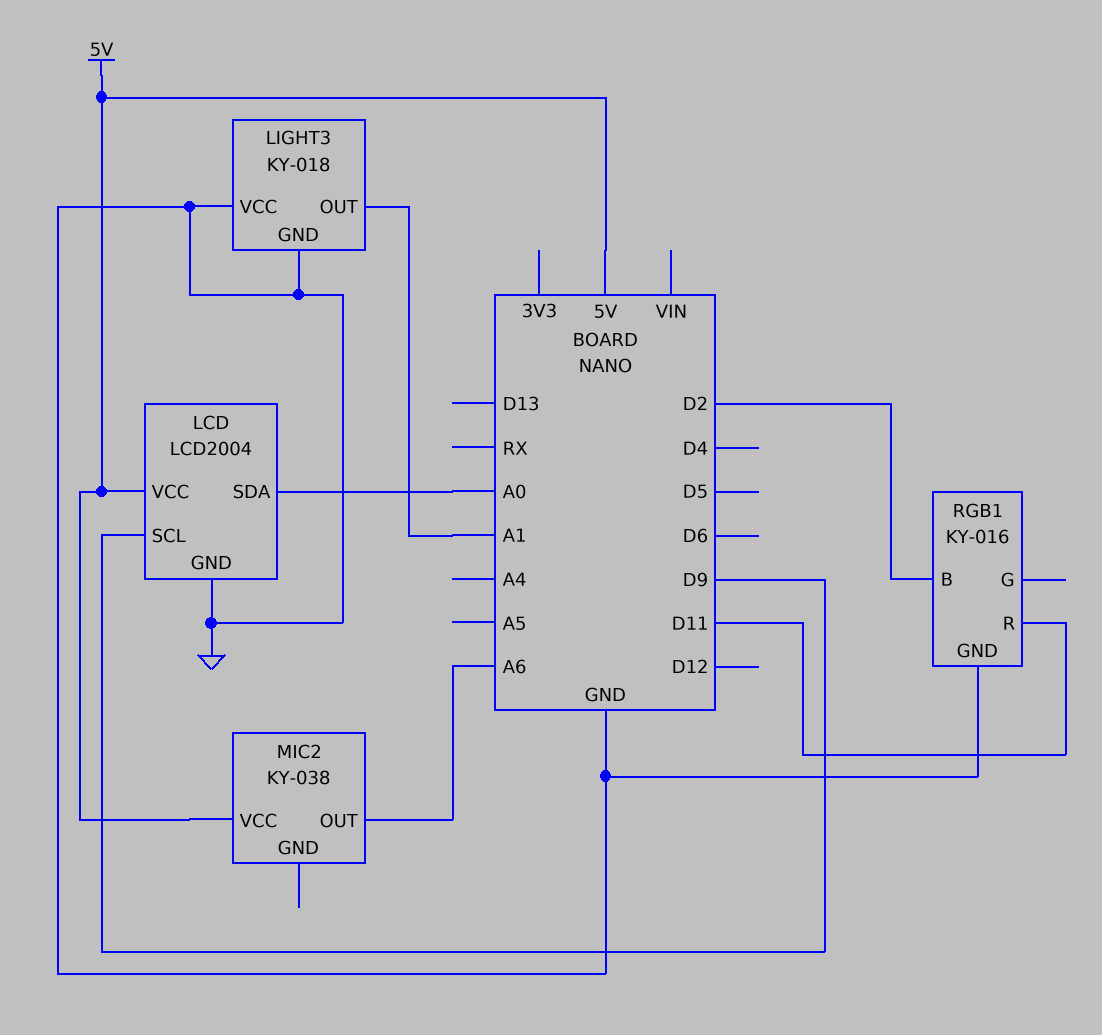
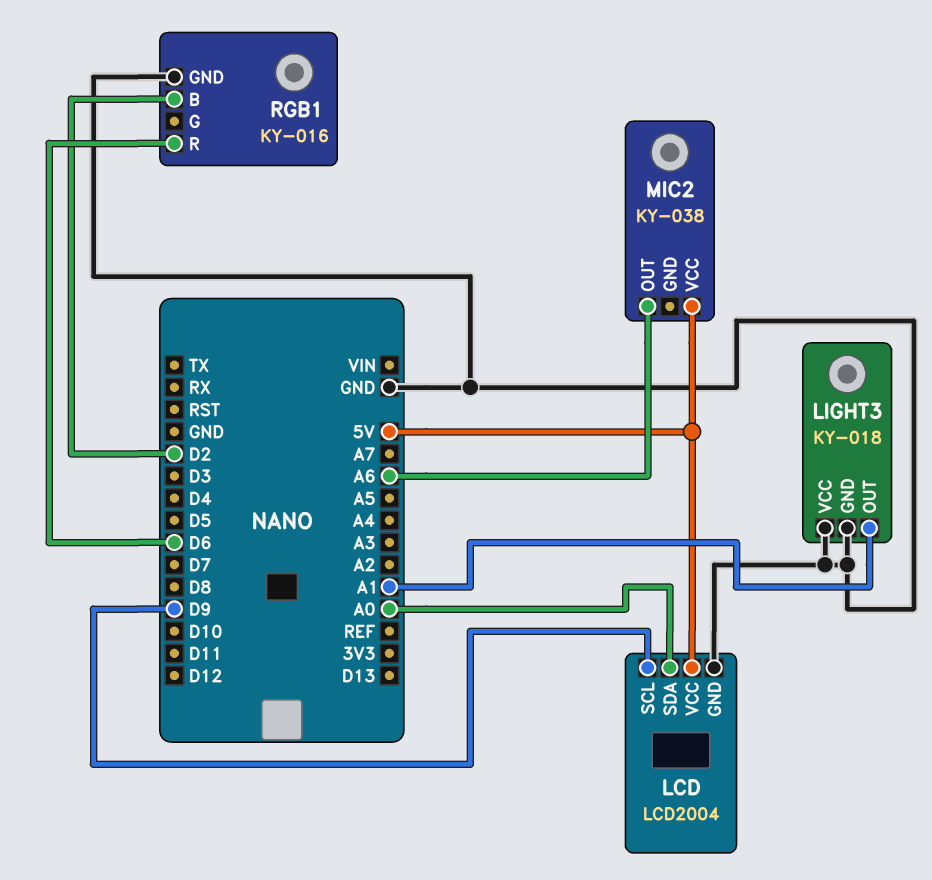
RGB1 pin R: D11 -> D6

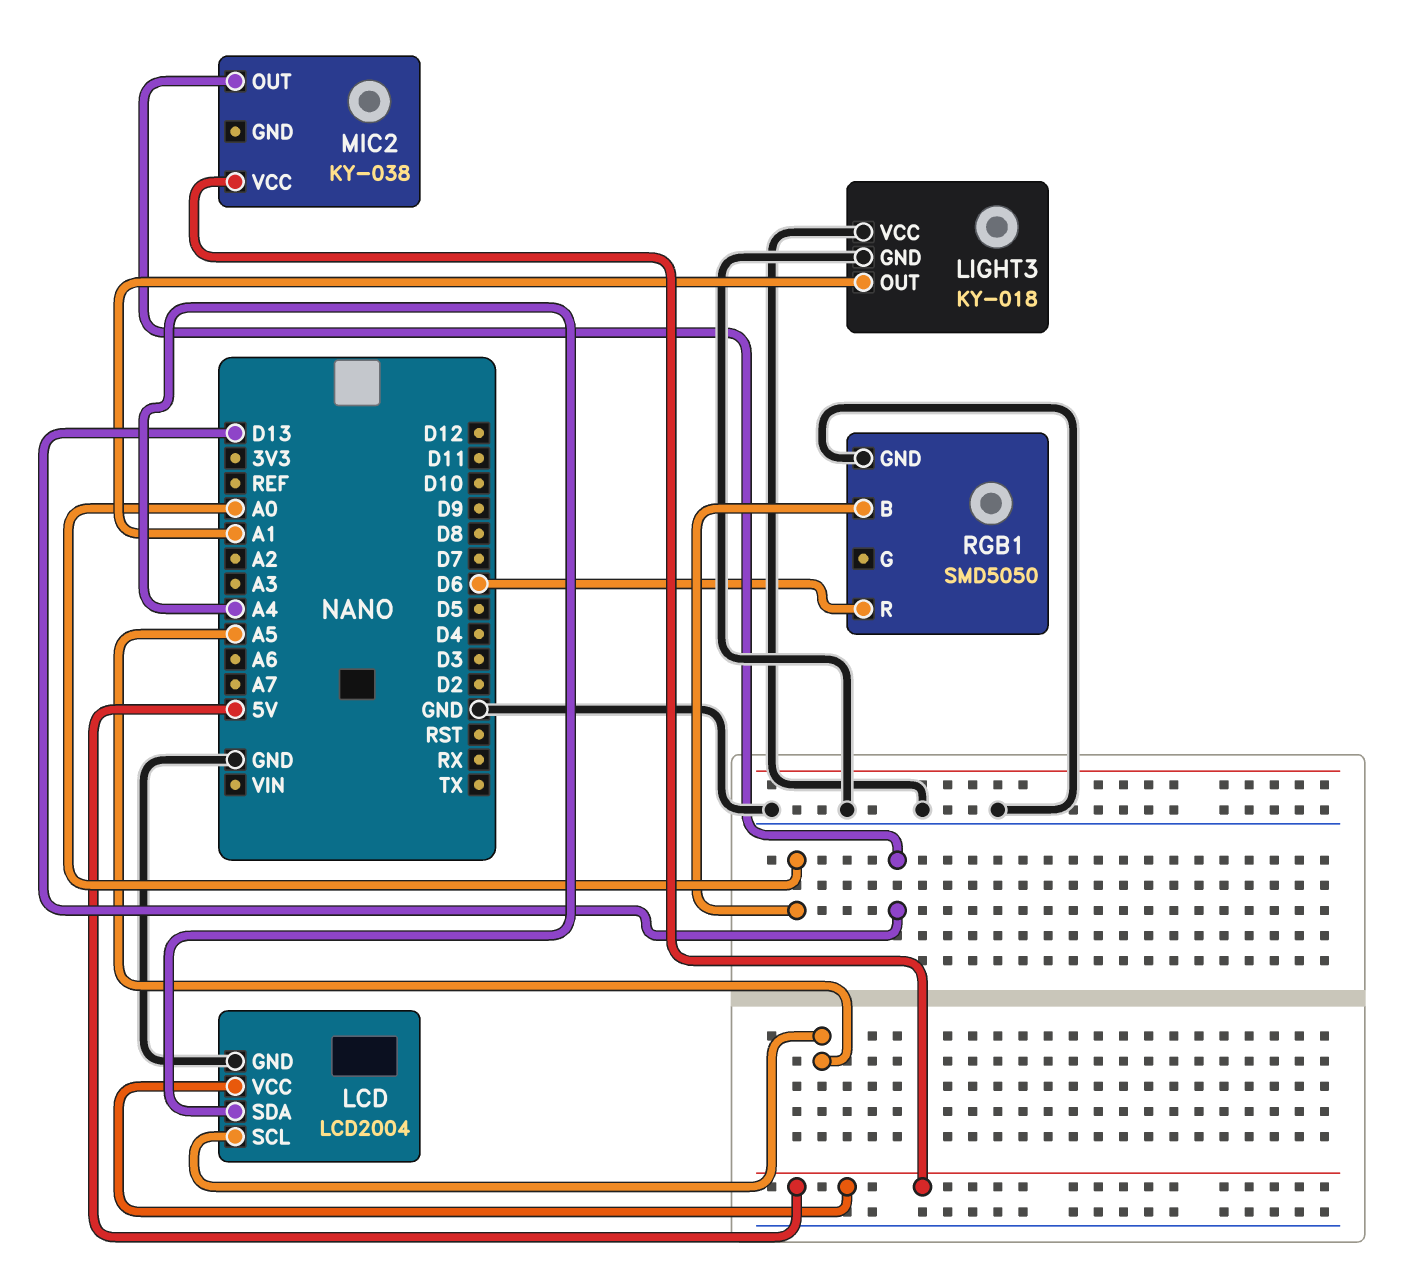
LCD pin SCL: D9 -> A5
LCD pin SDA: A0 -> A4
MIC2 pin OUT: A6 -> D13
RGB1: KY-016 -> SMD5050
RGB1 pin B: D2 -> A0

